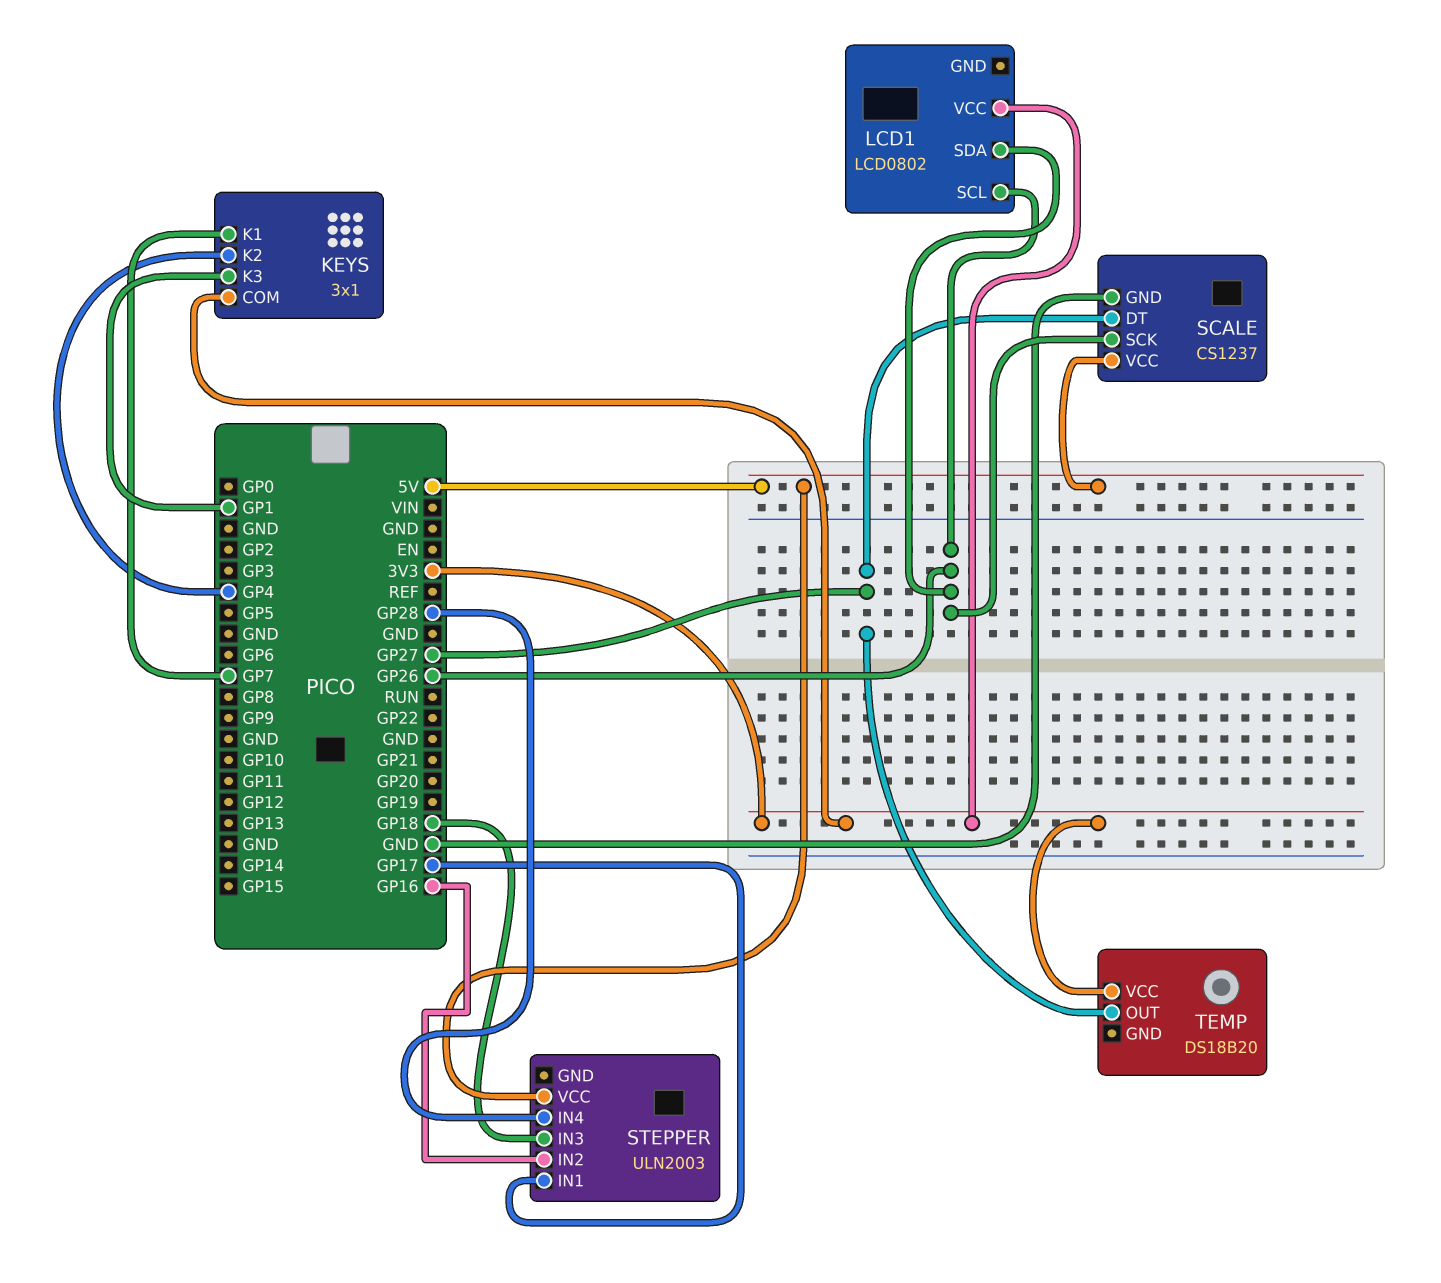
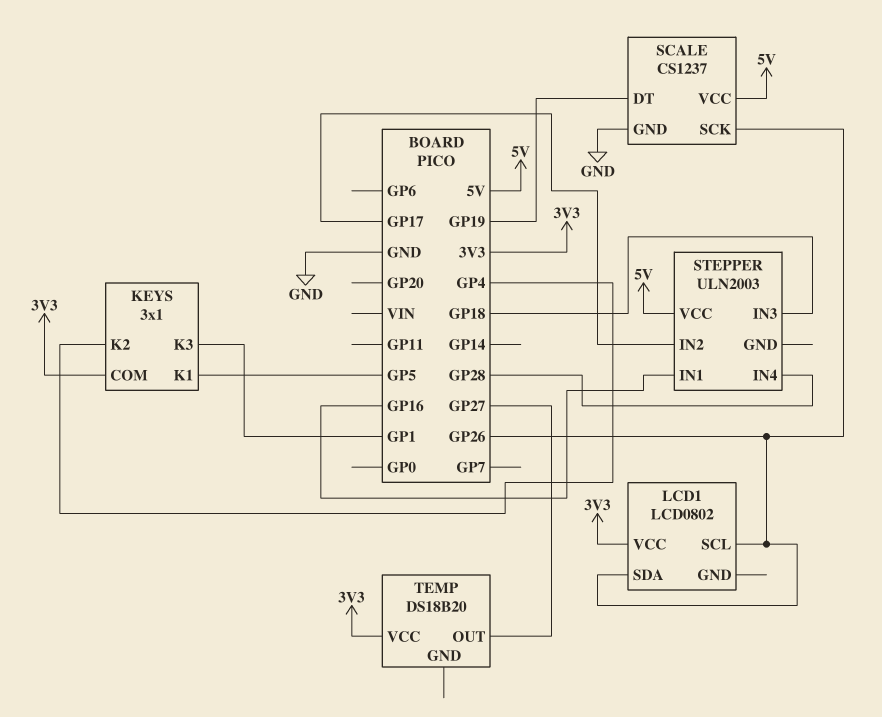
KEYS pin K1: GP7 -> GP5
SCALE pin DT: GP27 -> GP19
STEPPER pin IN1: GP17 -> GP16
STEPPER pin IN2: GP16 -> GP17

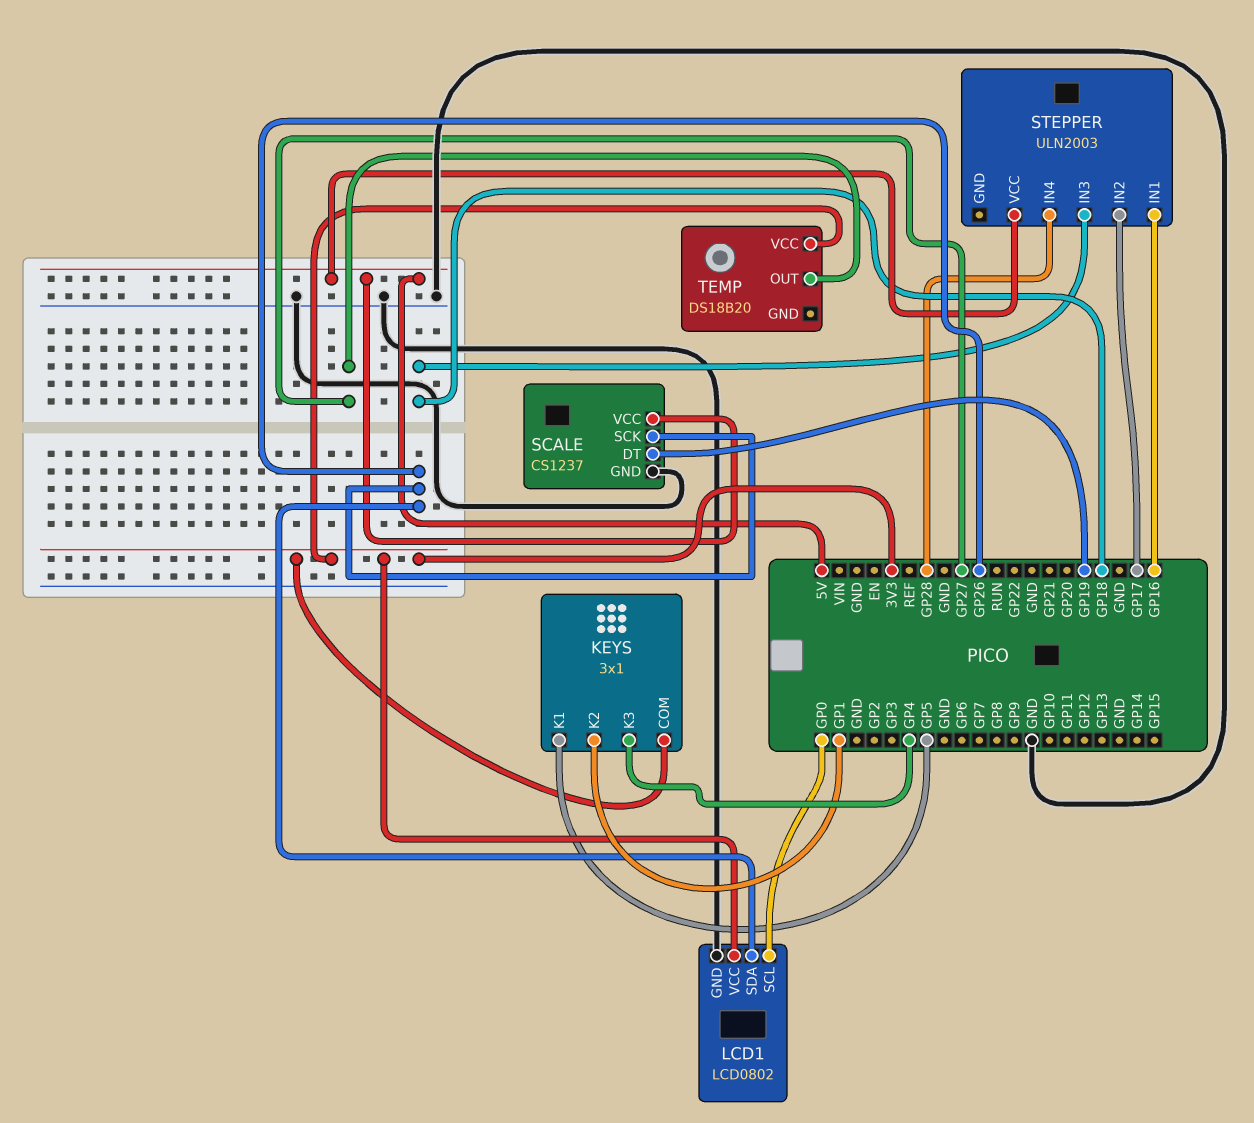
KEYS pin K2: GP4 -> GP1
KEYS pin K3: GP1 -> GP4
LCD1 pin GND: none -> GND
LCD1 pin SCL: GP26 -> GP0

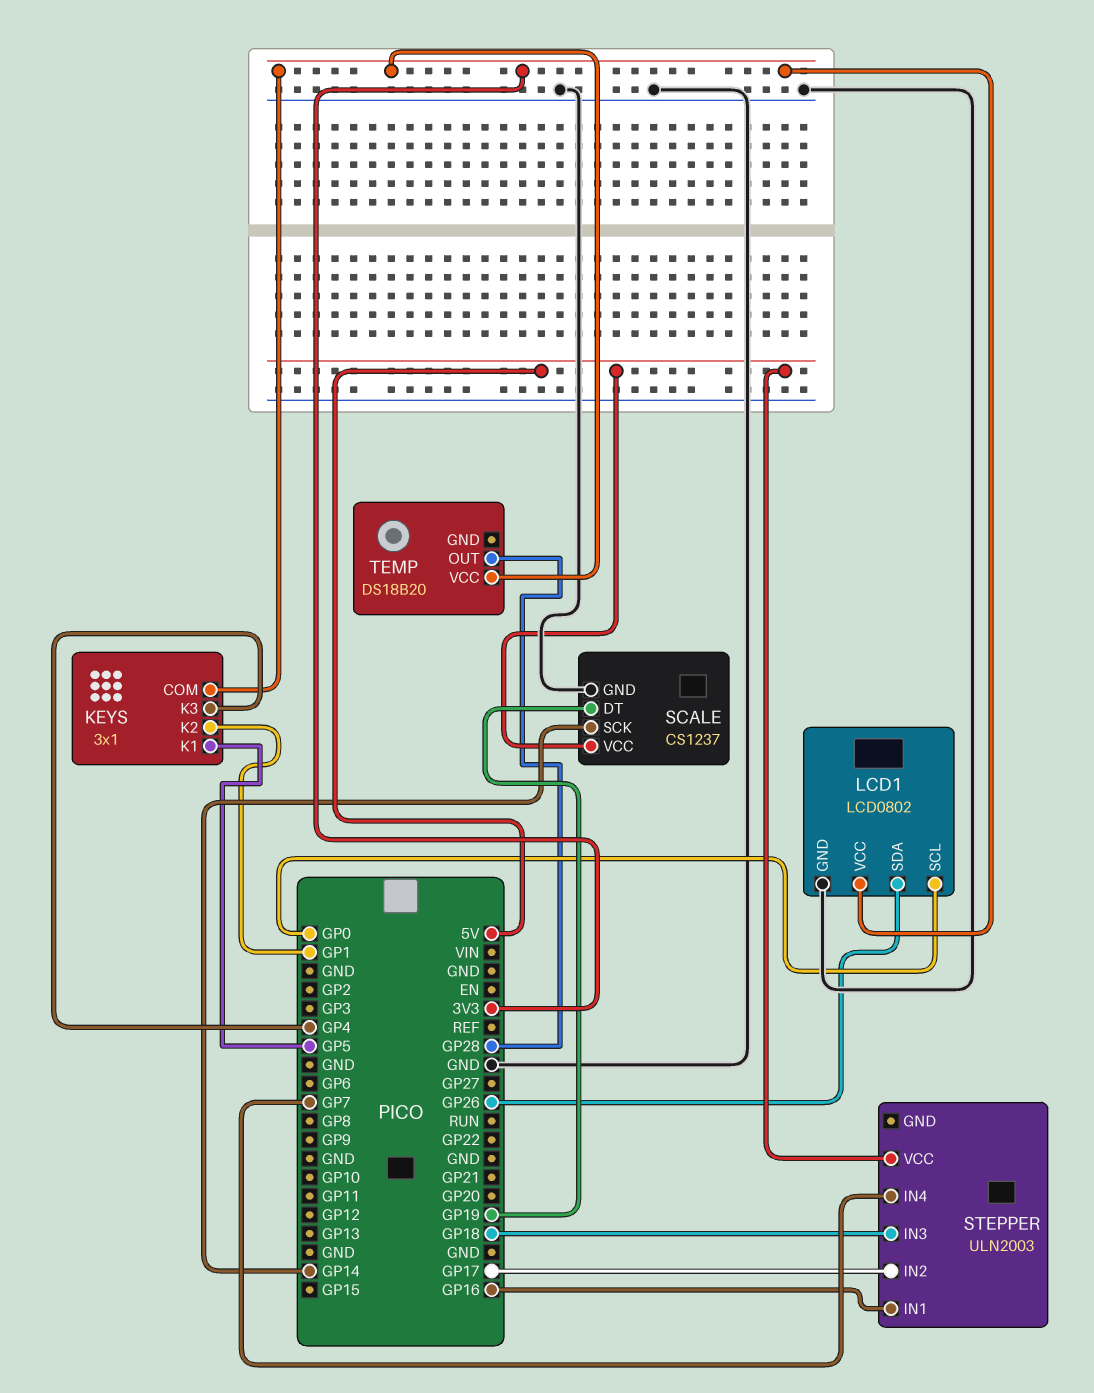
SCALE pin SCK: GP26 -> GP14
STEPPER pin IN4: GP28 -> GP7
TEMP pin OUT: GP27 -> GP28

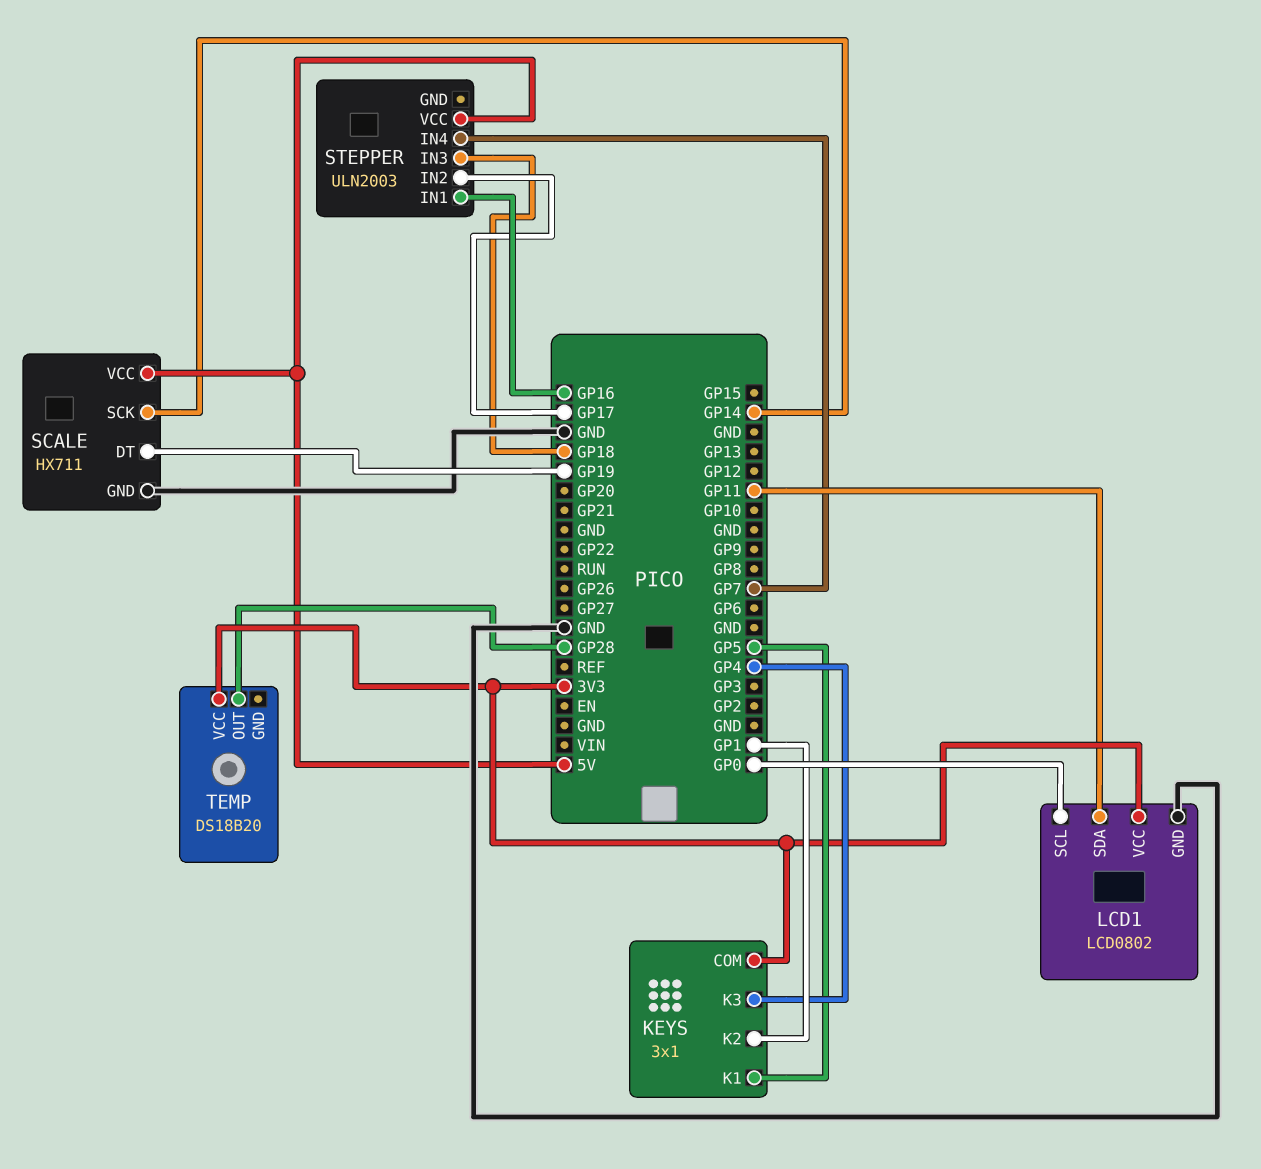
LCD1 pin SDA: GP26 -> GP11
SCALE: CS1237 -> HX711

